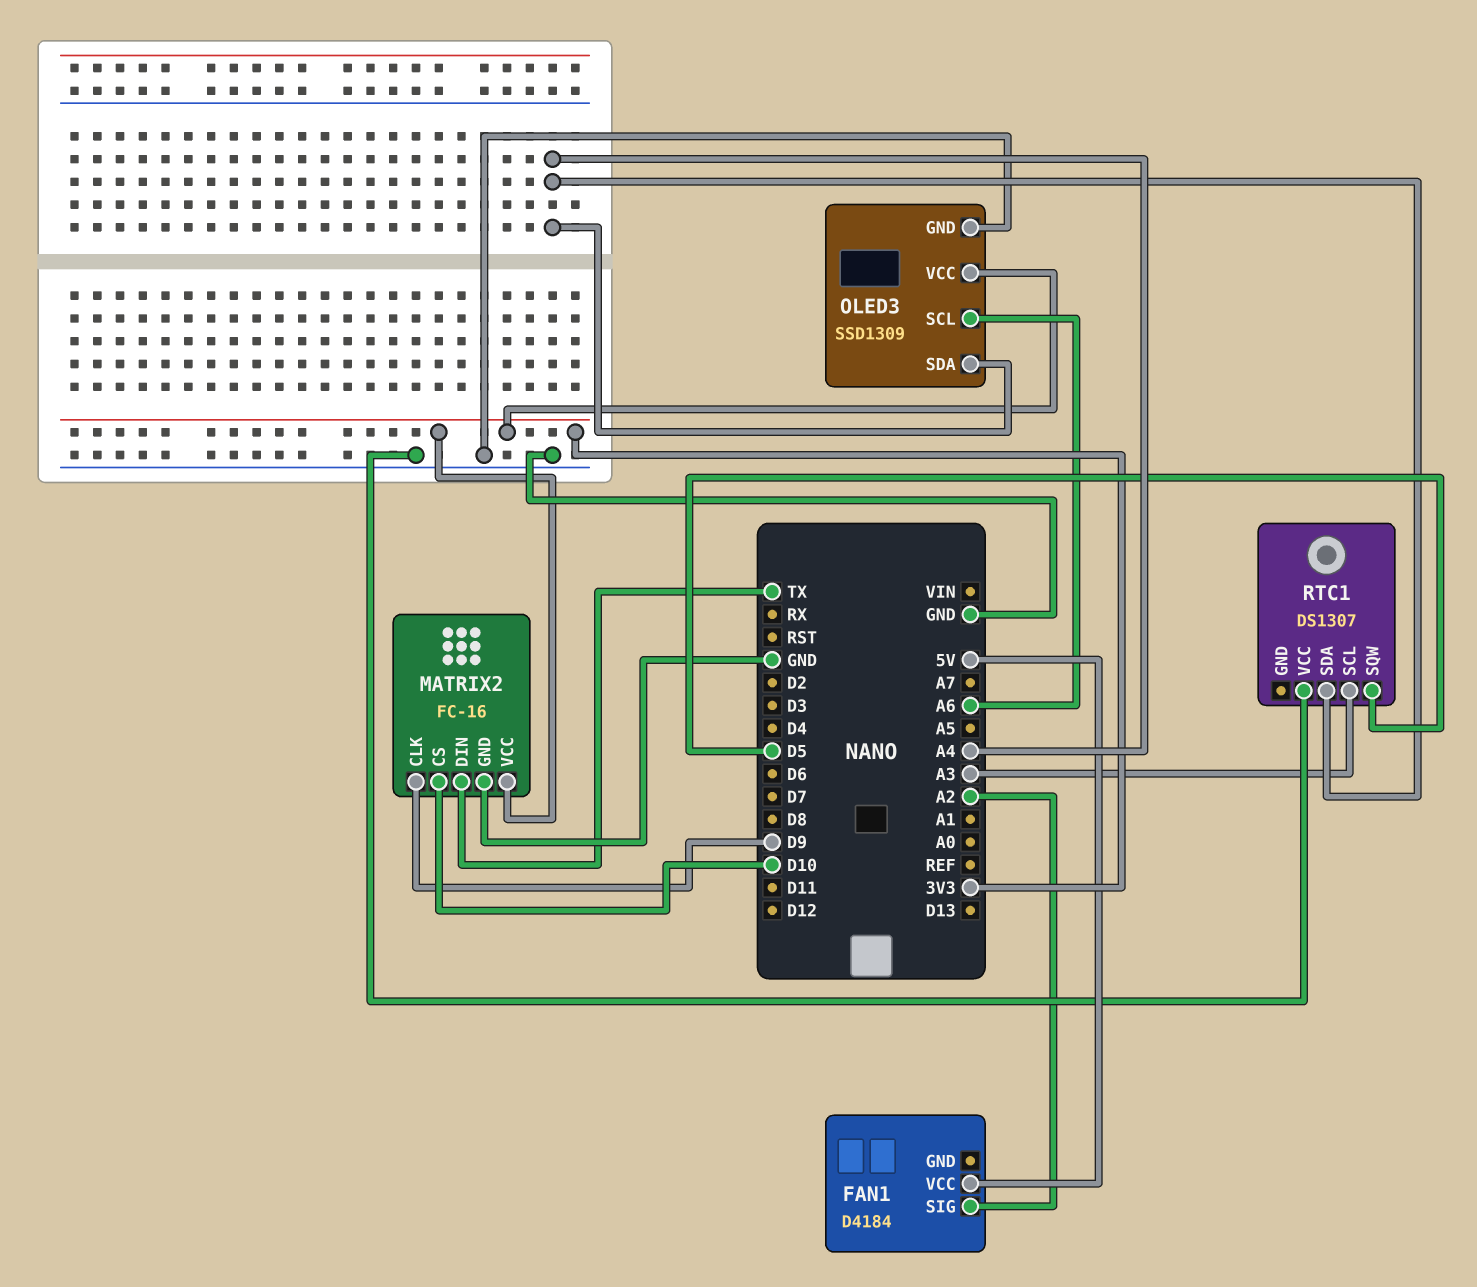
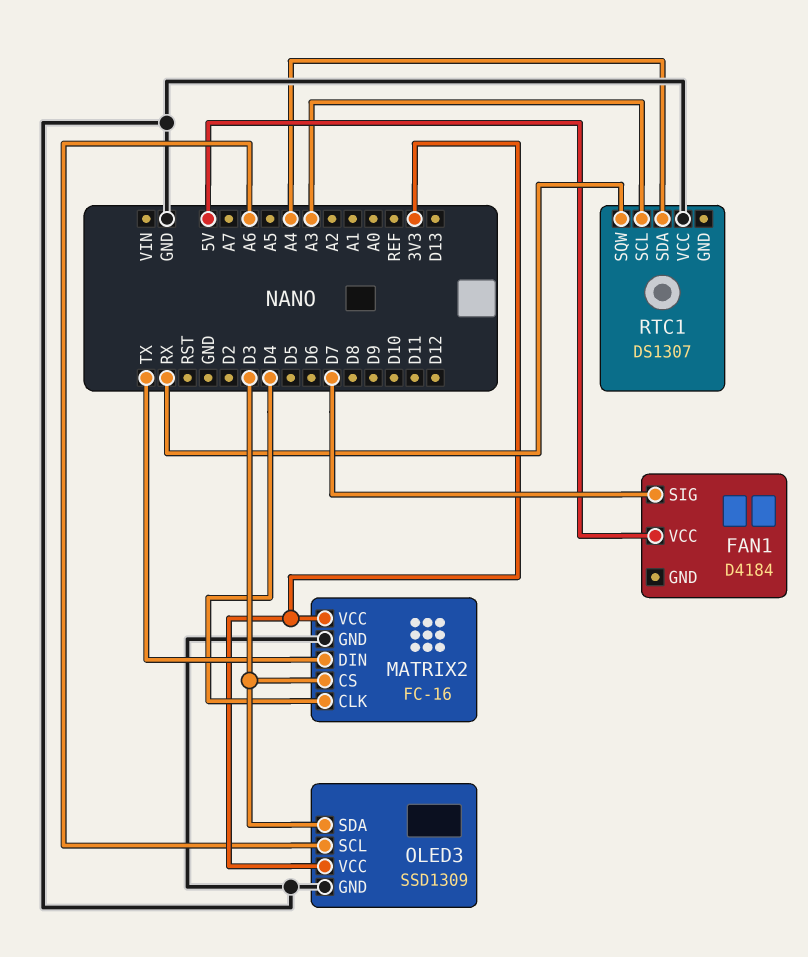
FAN1 pin SIG: A2 -> D7
MATRIX2 pin CLK: D9 -> D4
MATRIX2 pin CS: D10 -> D3
OLED3 pin SDA: A4 -> D3
RTC1 pin SQW: D5 -> RX

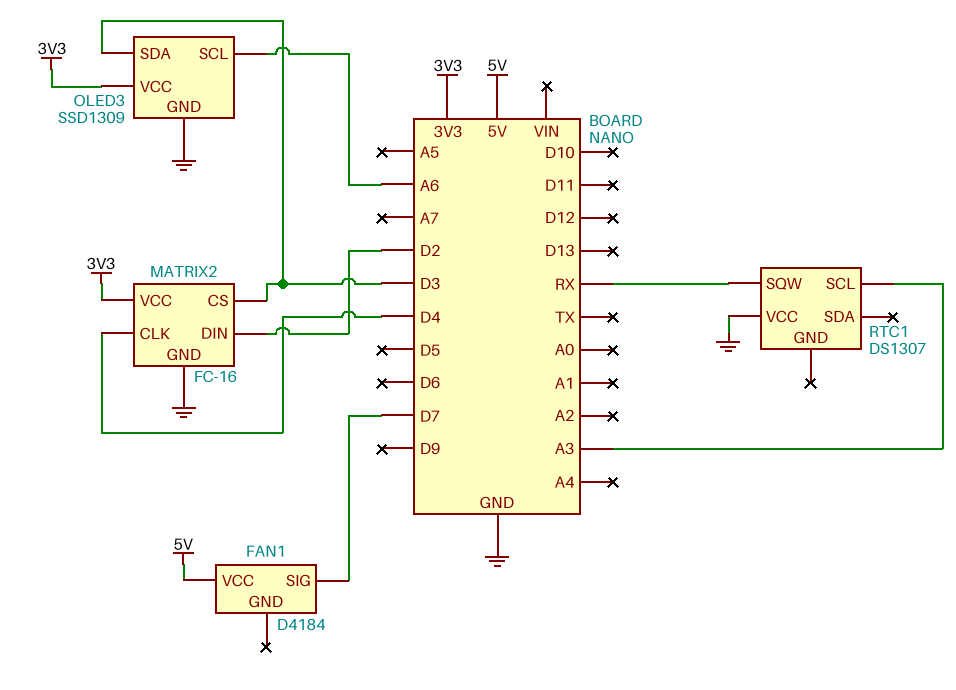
MATRIX2 pin DIN: TX -> D2
RTC1 pin SDA: A4 -> none

